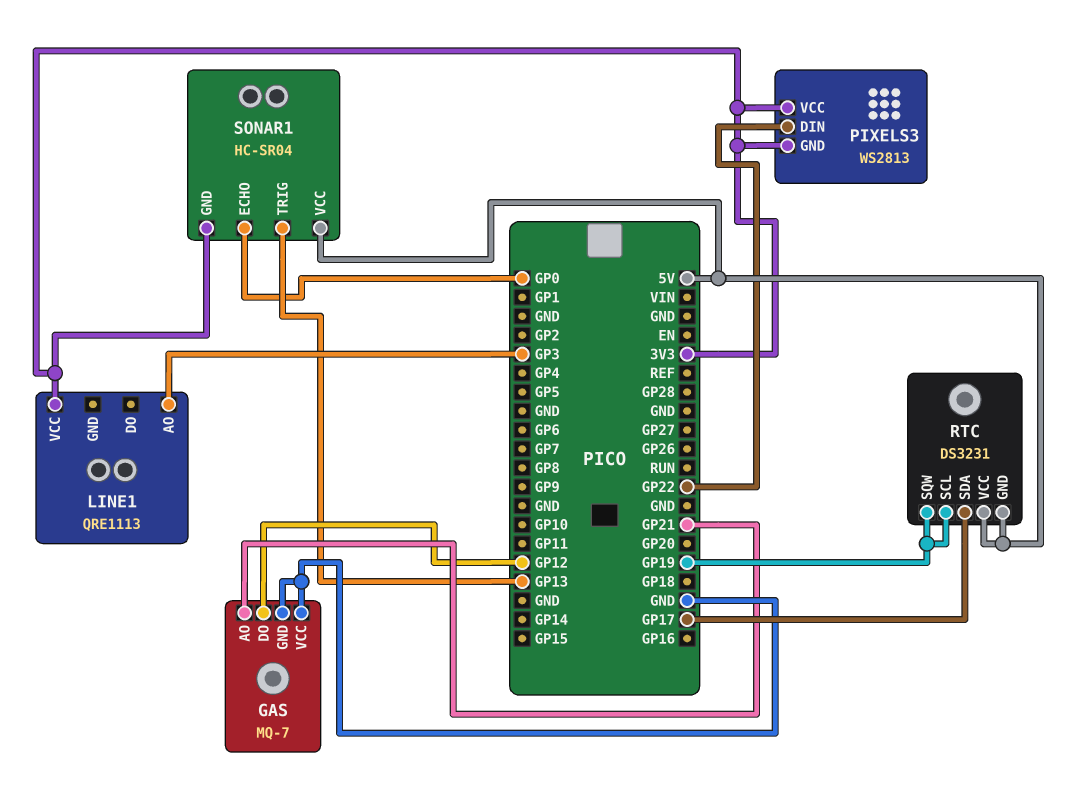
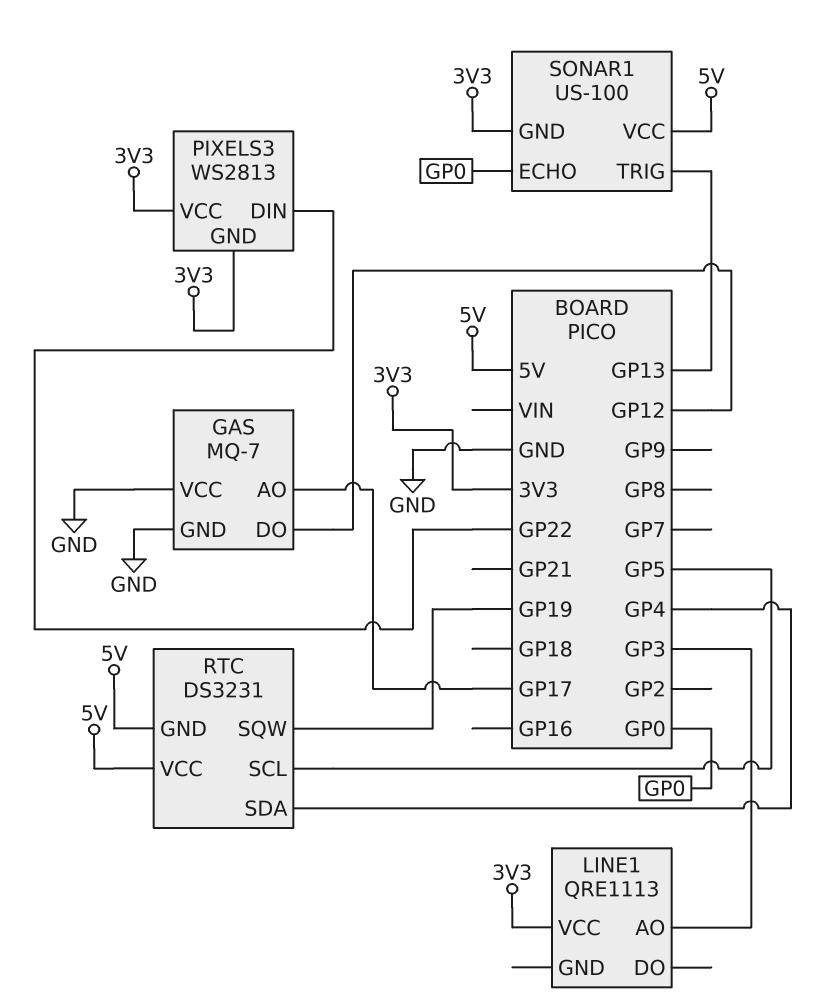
GAS pin AO: GP21 -> GP17
RTC pin SCL: GP19 -> GP5
RTC pin SDA: GP17 -> GP4
SONAR1: HC-SR04 -> US-100

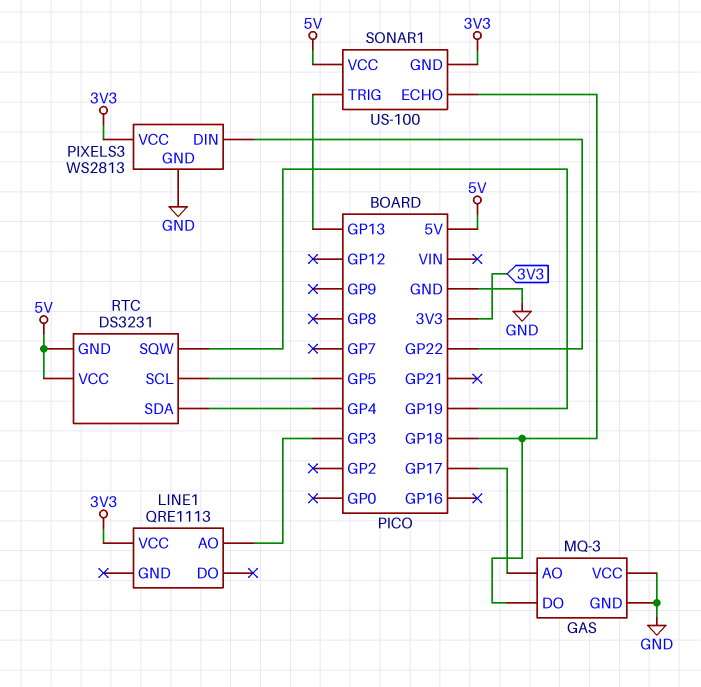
GAS: MQ-7 -> MQ-3
GAS pin DO: GP12 -> GP18
PIXELS3 pin GND: 3V3 -> GND
SONAR1 pin ECHO: GP0 -> GP18

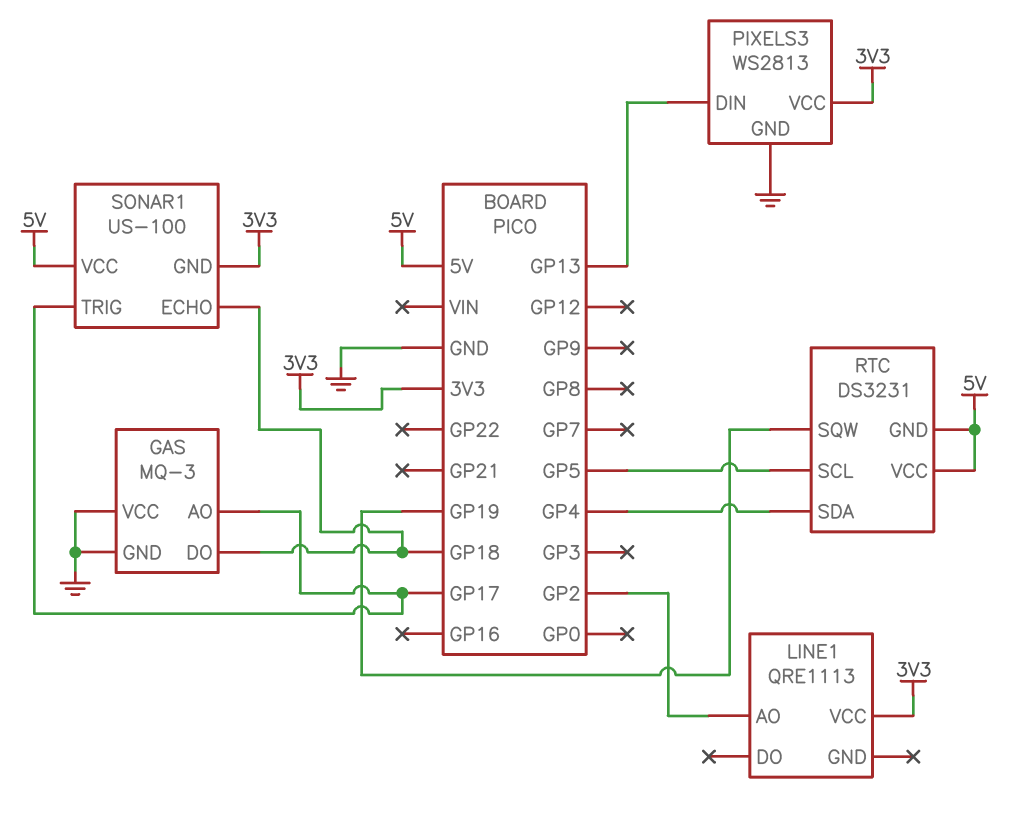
LINE1 pin AO: GP3 -> GP2
PIXELS3 pin DIN: GP22 -> GP13
SONAR1 pin TRIG: GP13 -> GP17

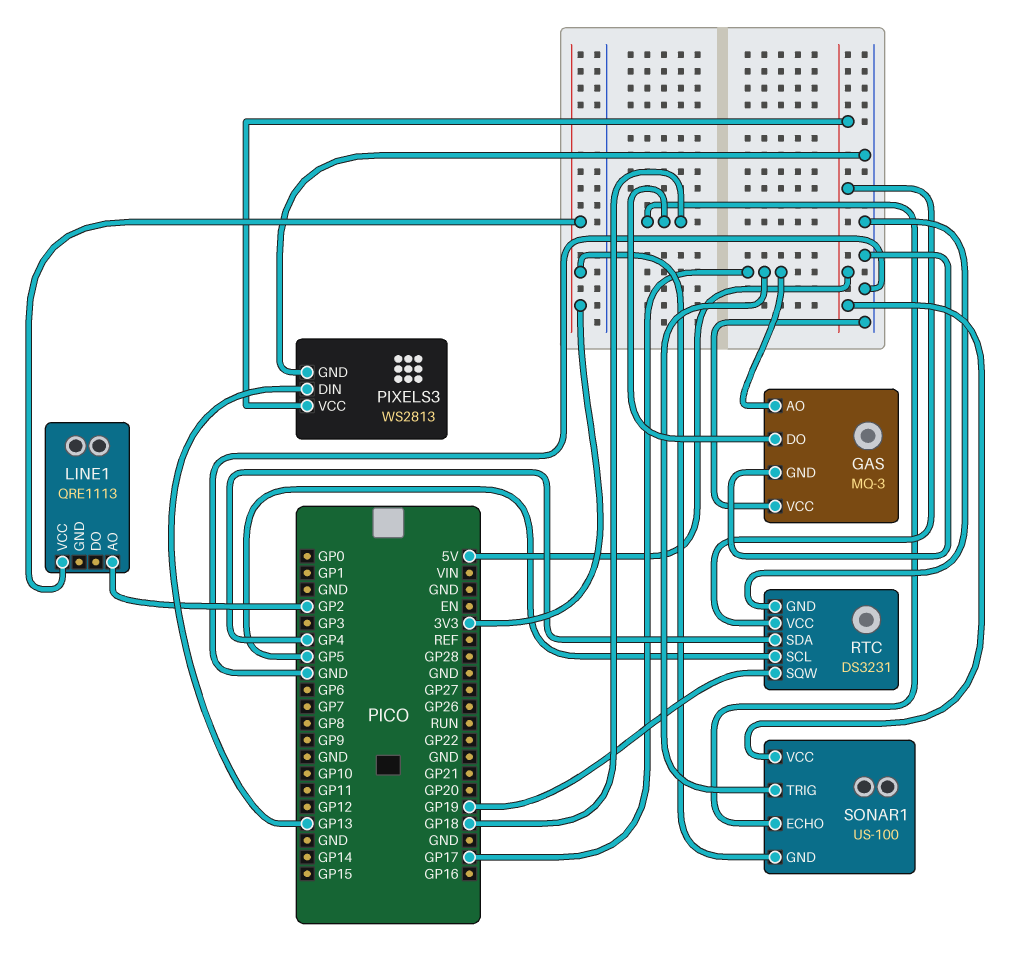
PIXELS3 pin VCC: 3V3 -> 5V
RTC pin GND: 5V -> GND

